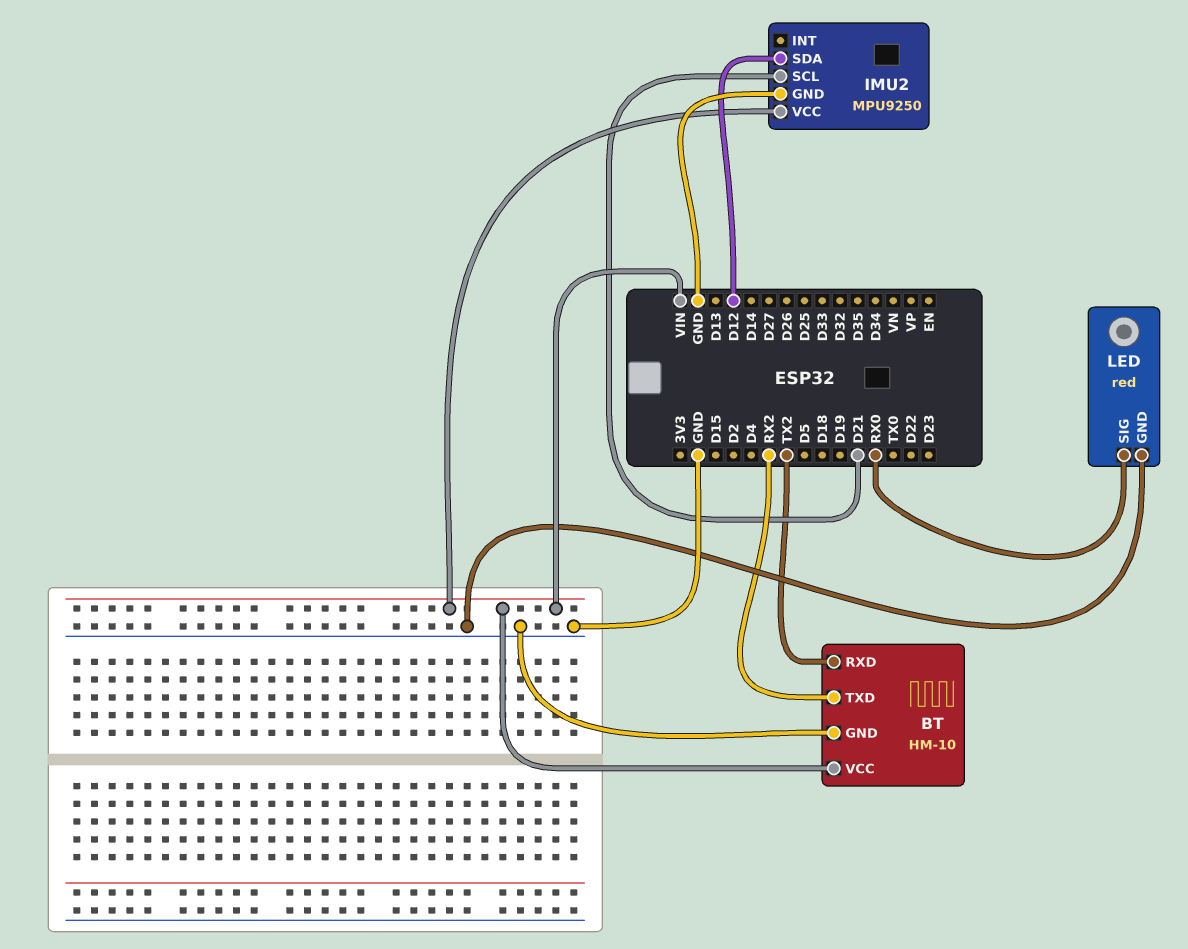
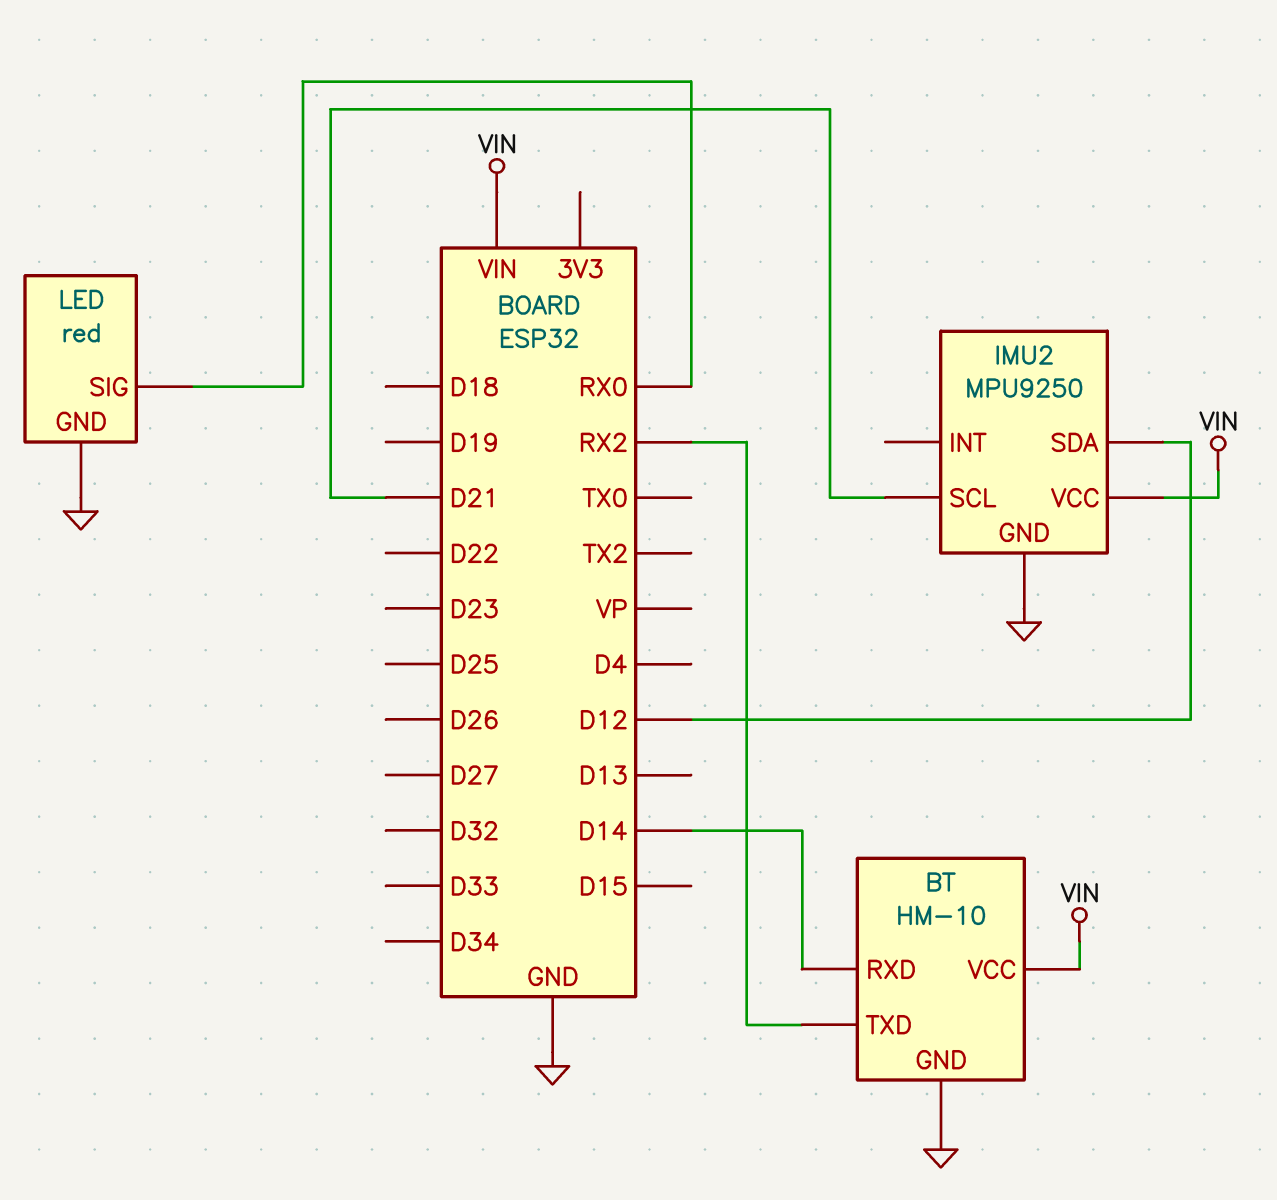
BT pin RXD: TX2 -> D14

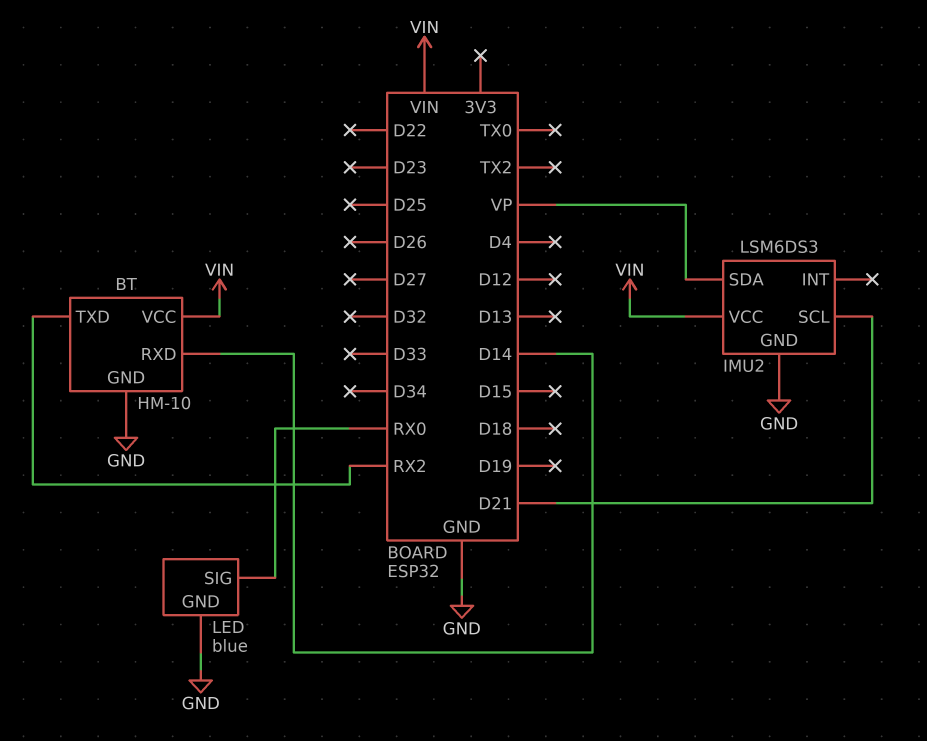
IMU2: MPU9250 -> LSM6DS3
IMU2 pin SDA: D12 -> VP
LED: red -> blue

